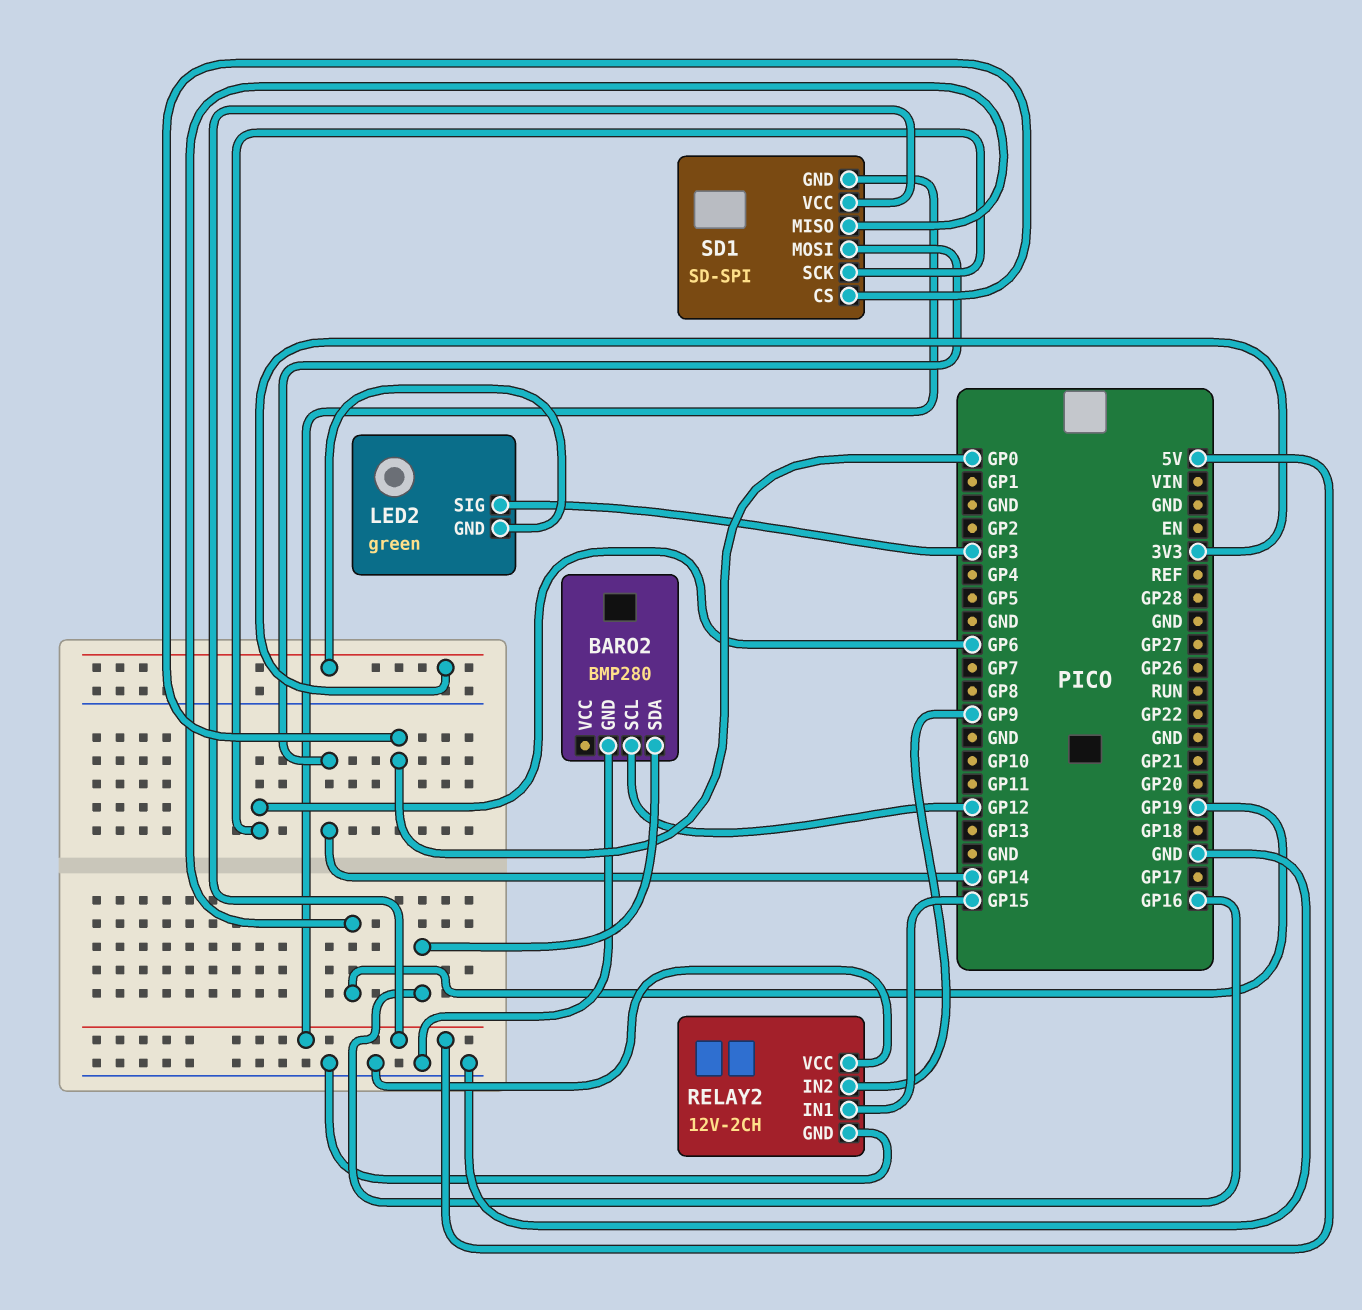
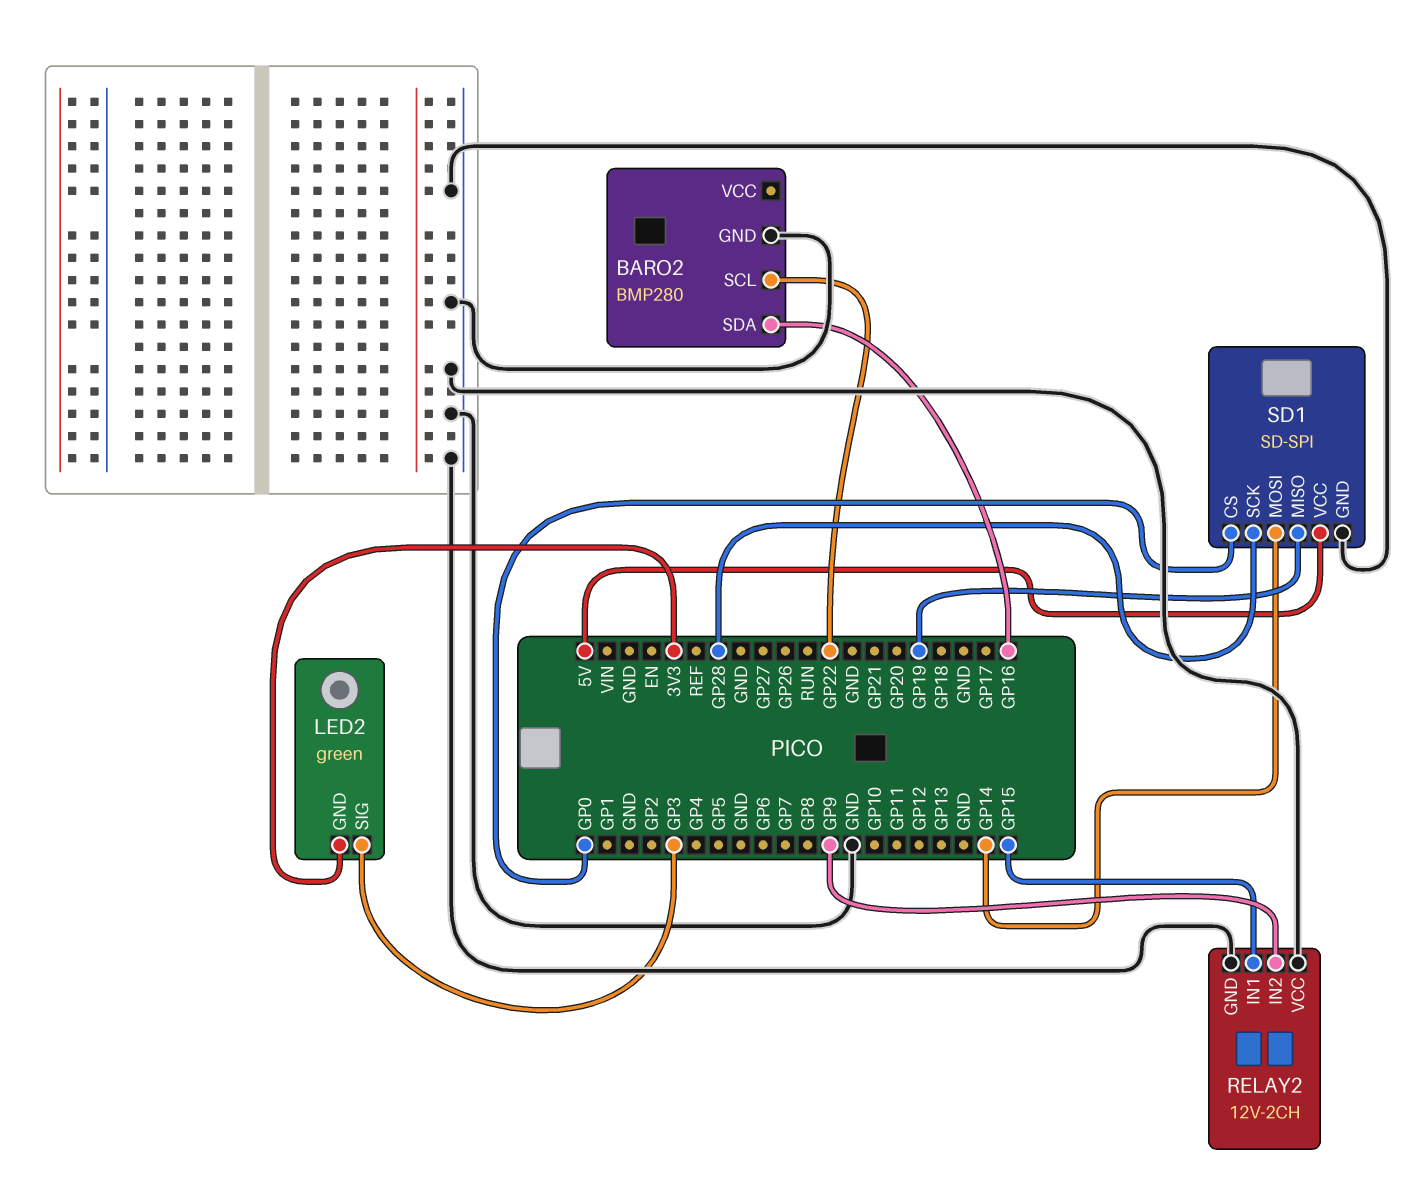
BARO2 pin SCL: GP12 -> GP22
SD1 pin GND: 5V -> GND
SD1 pin SCK: GP6 -> GP28

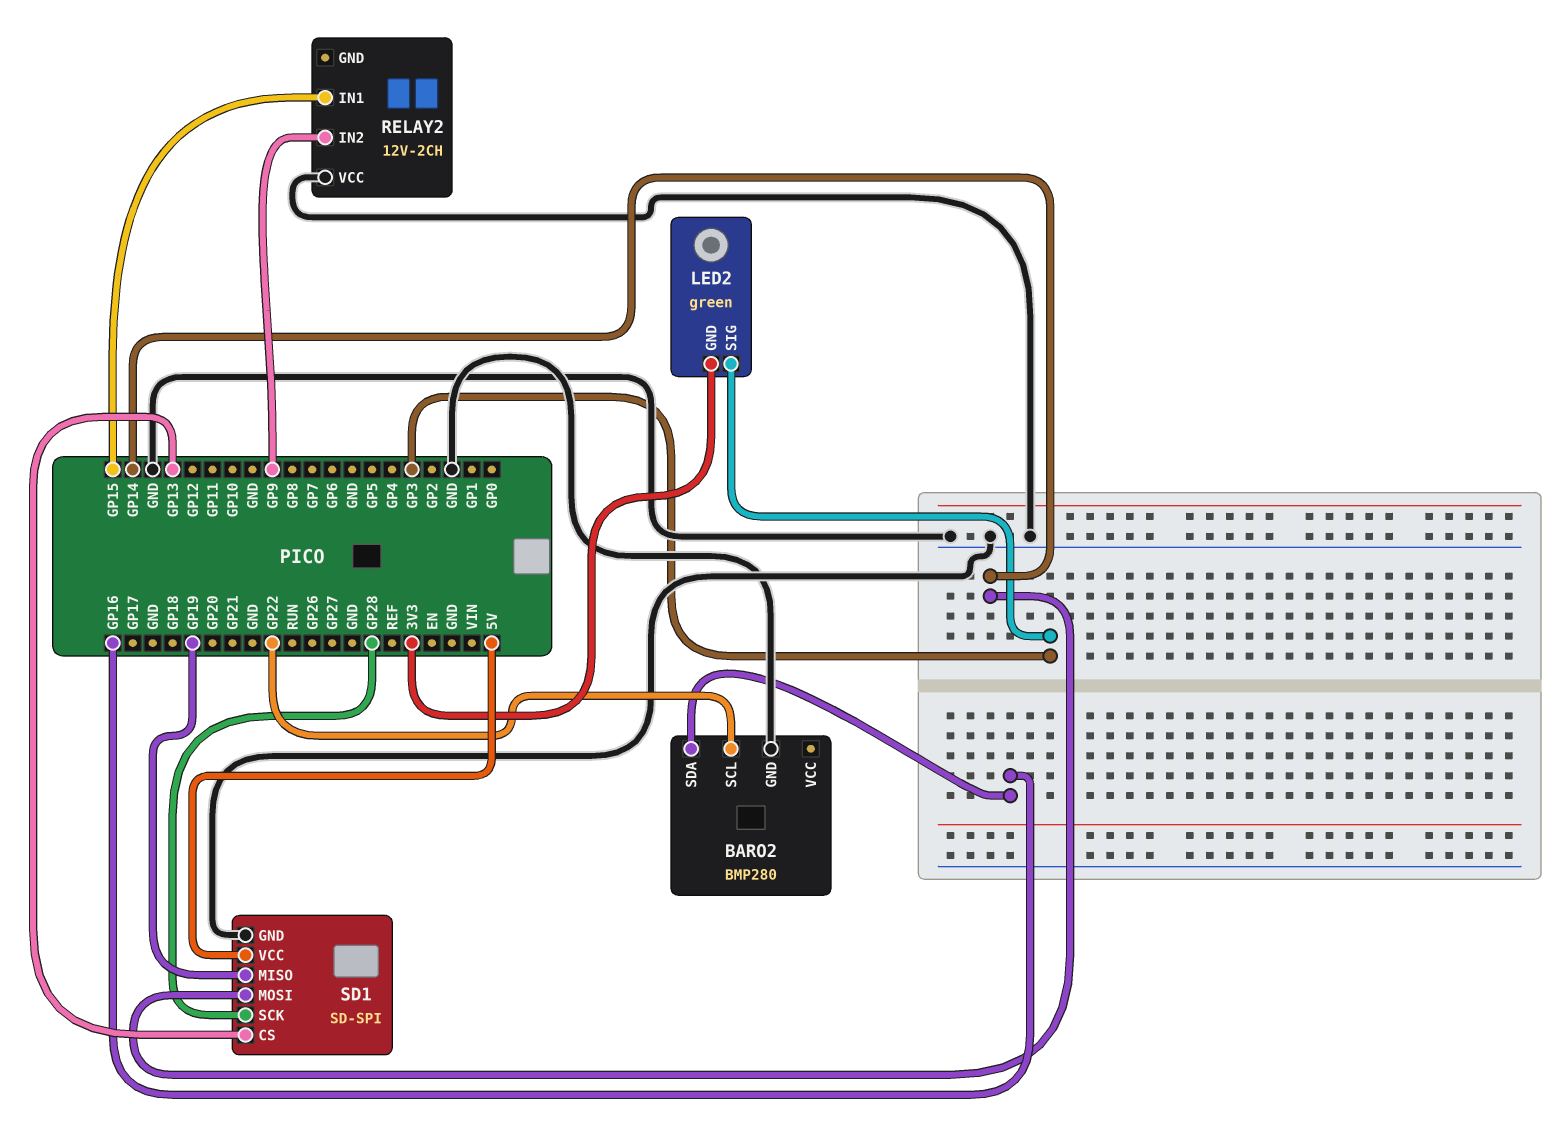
RELAY2 pin GND: GND -> none
SD1 pin CS: GP0 -> GP13

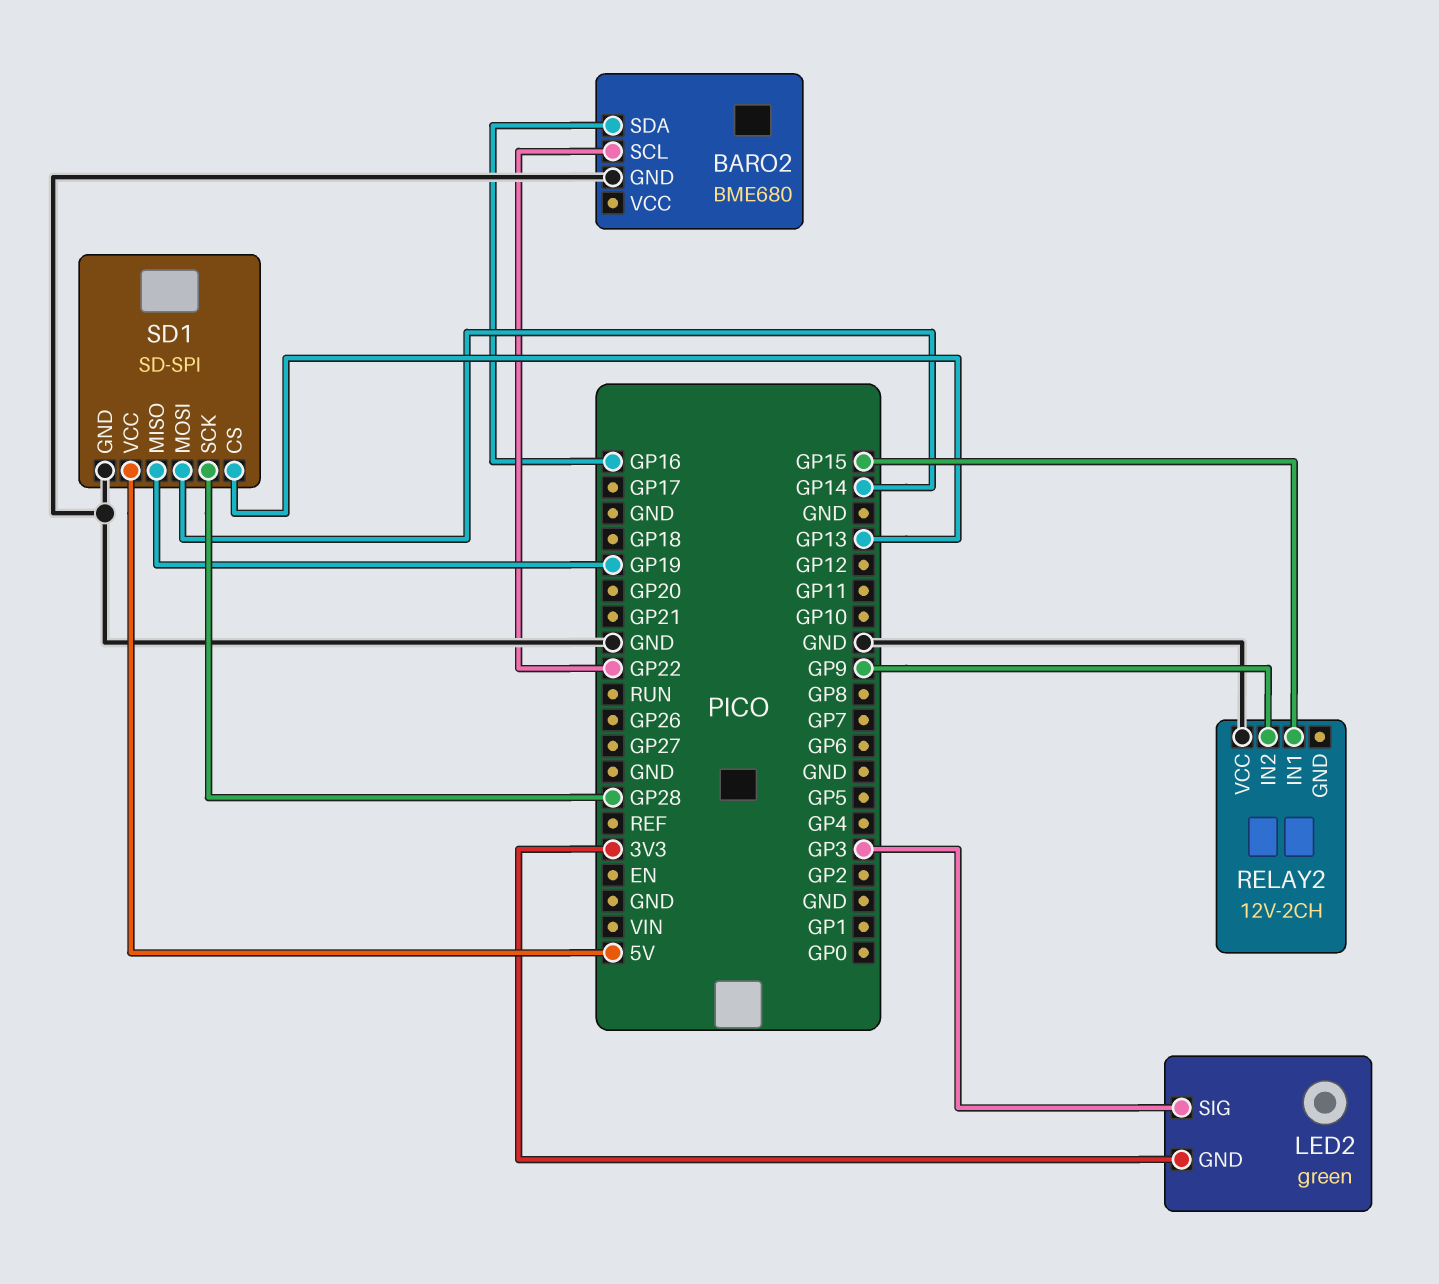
BARO2: BMP280 -> BME680

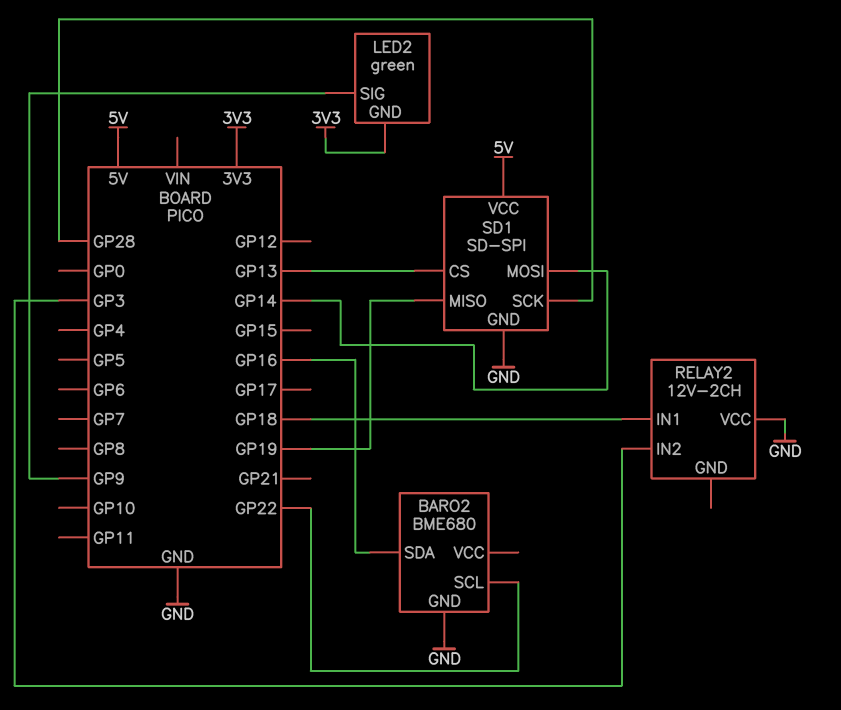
LED2 pin SIG: GP3 -> GP9
RELAY2 pin IN1: GP15 -> GP18
RELAY2 pin IN2: GP9 -> GP3

